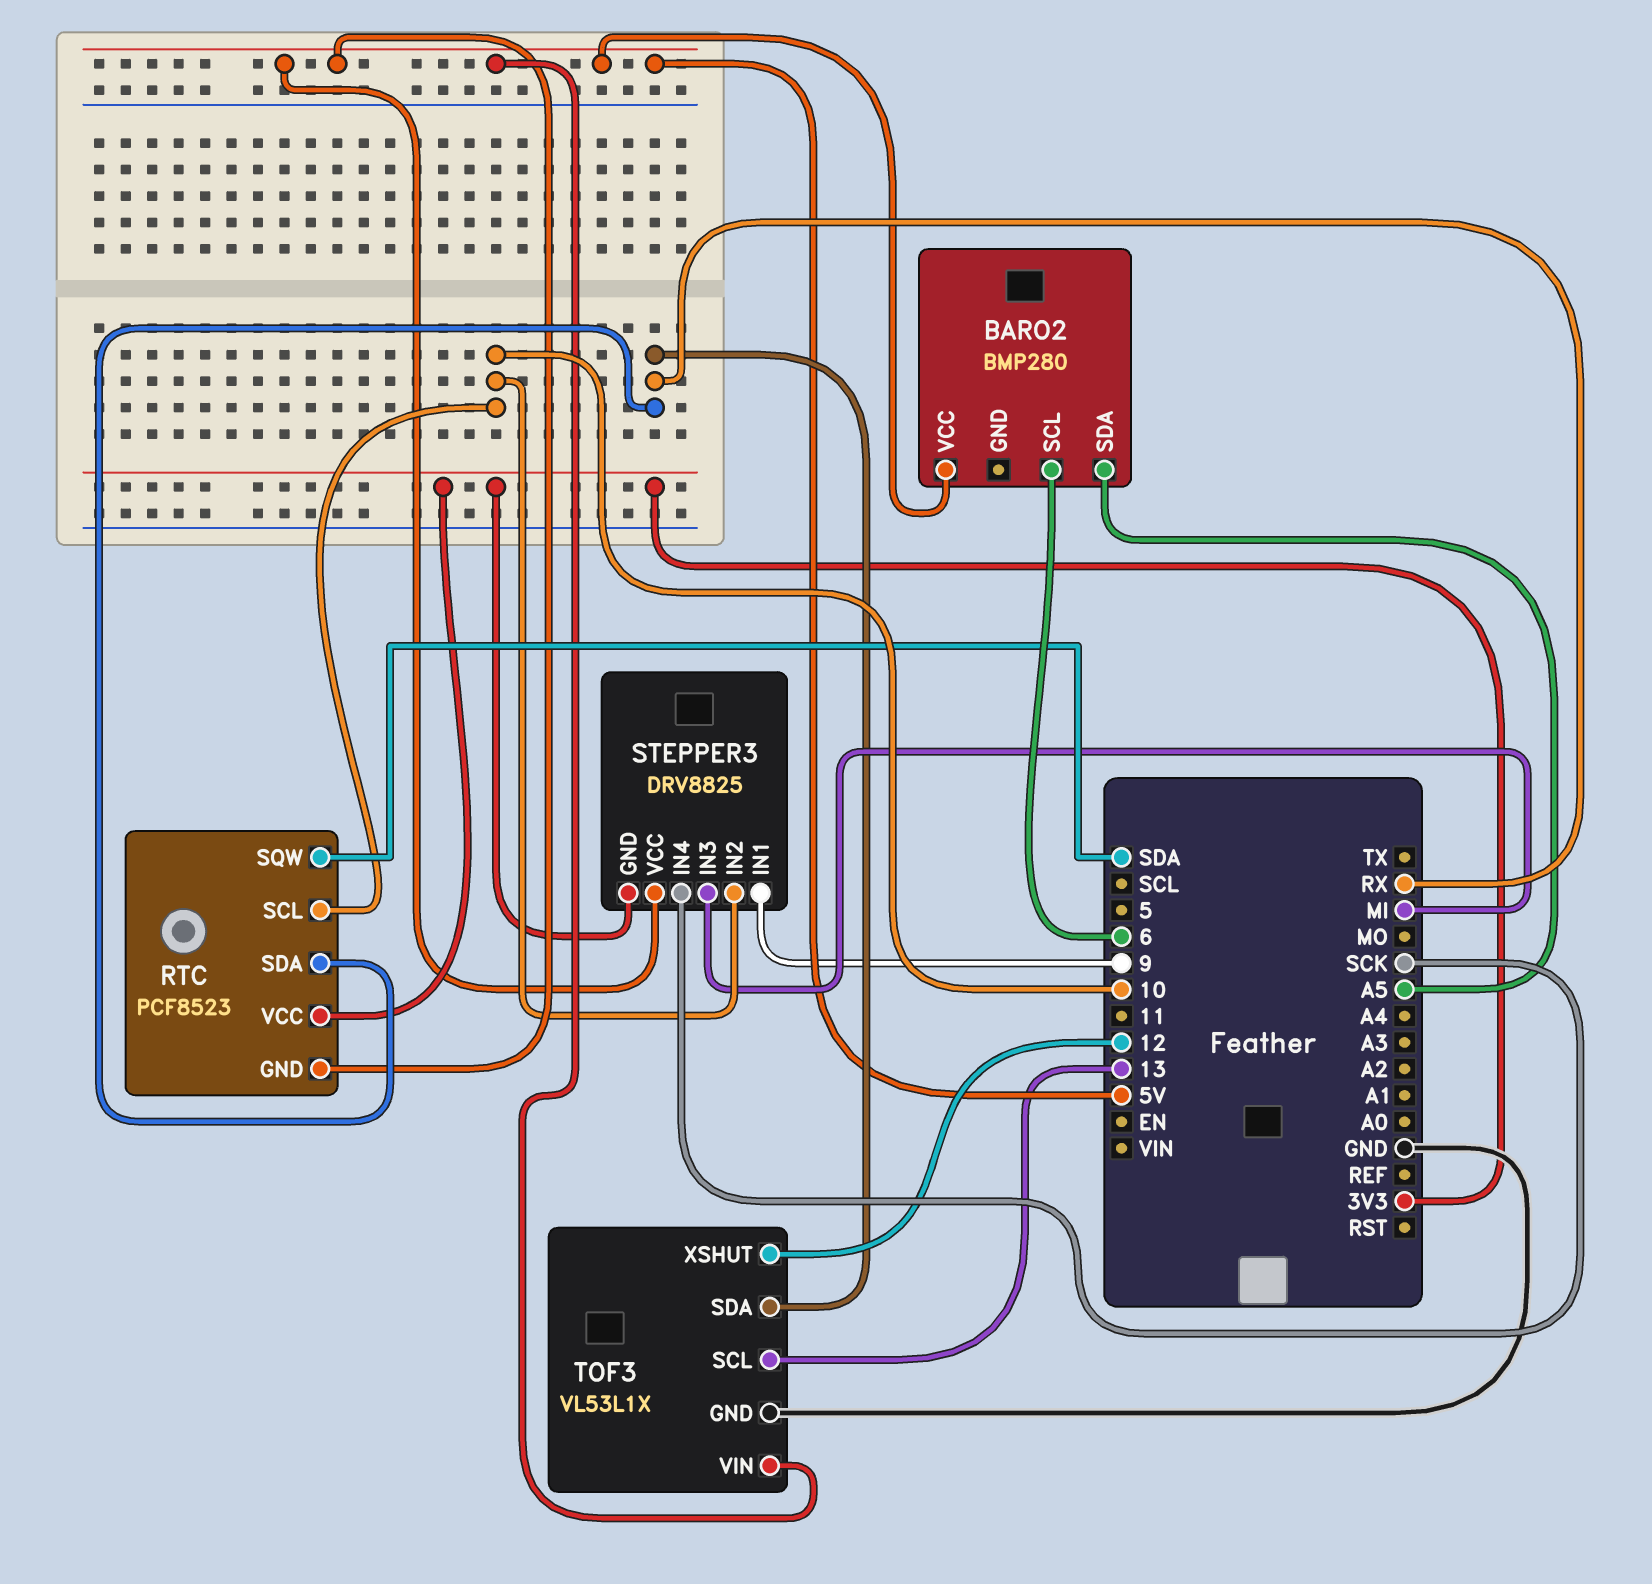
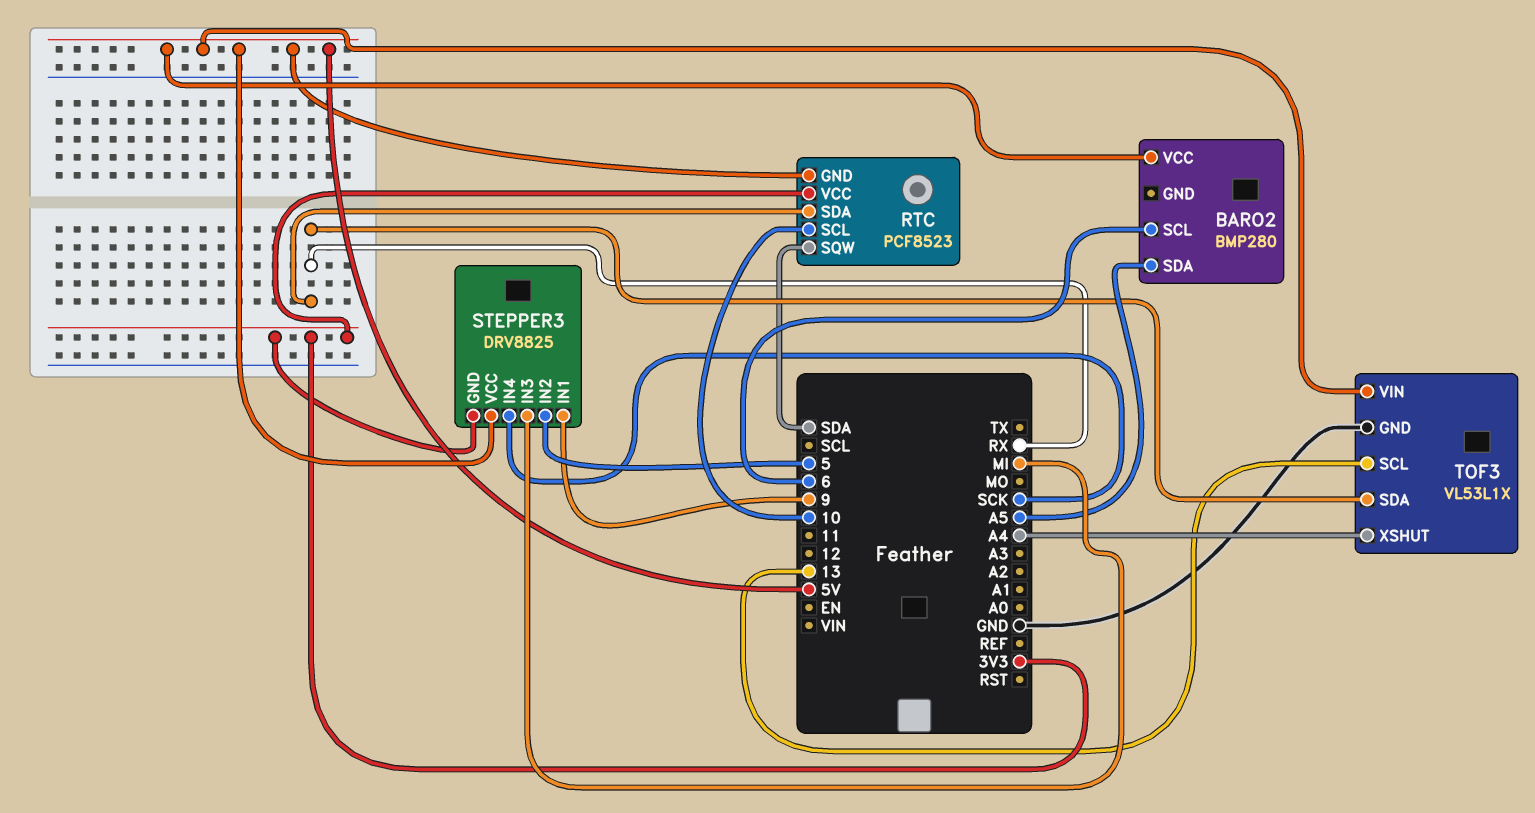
STEPPER3 pin IN2: 10 -> 5
TOF3 pin XSHUT: 12 -> A4

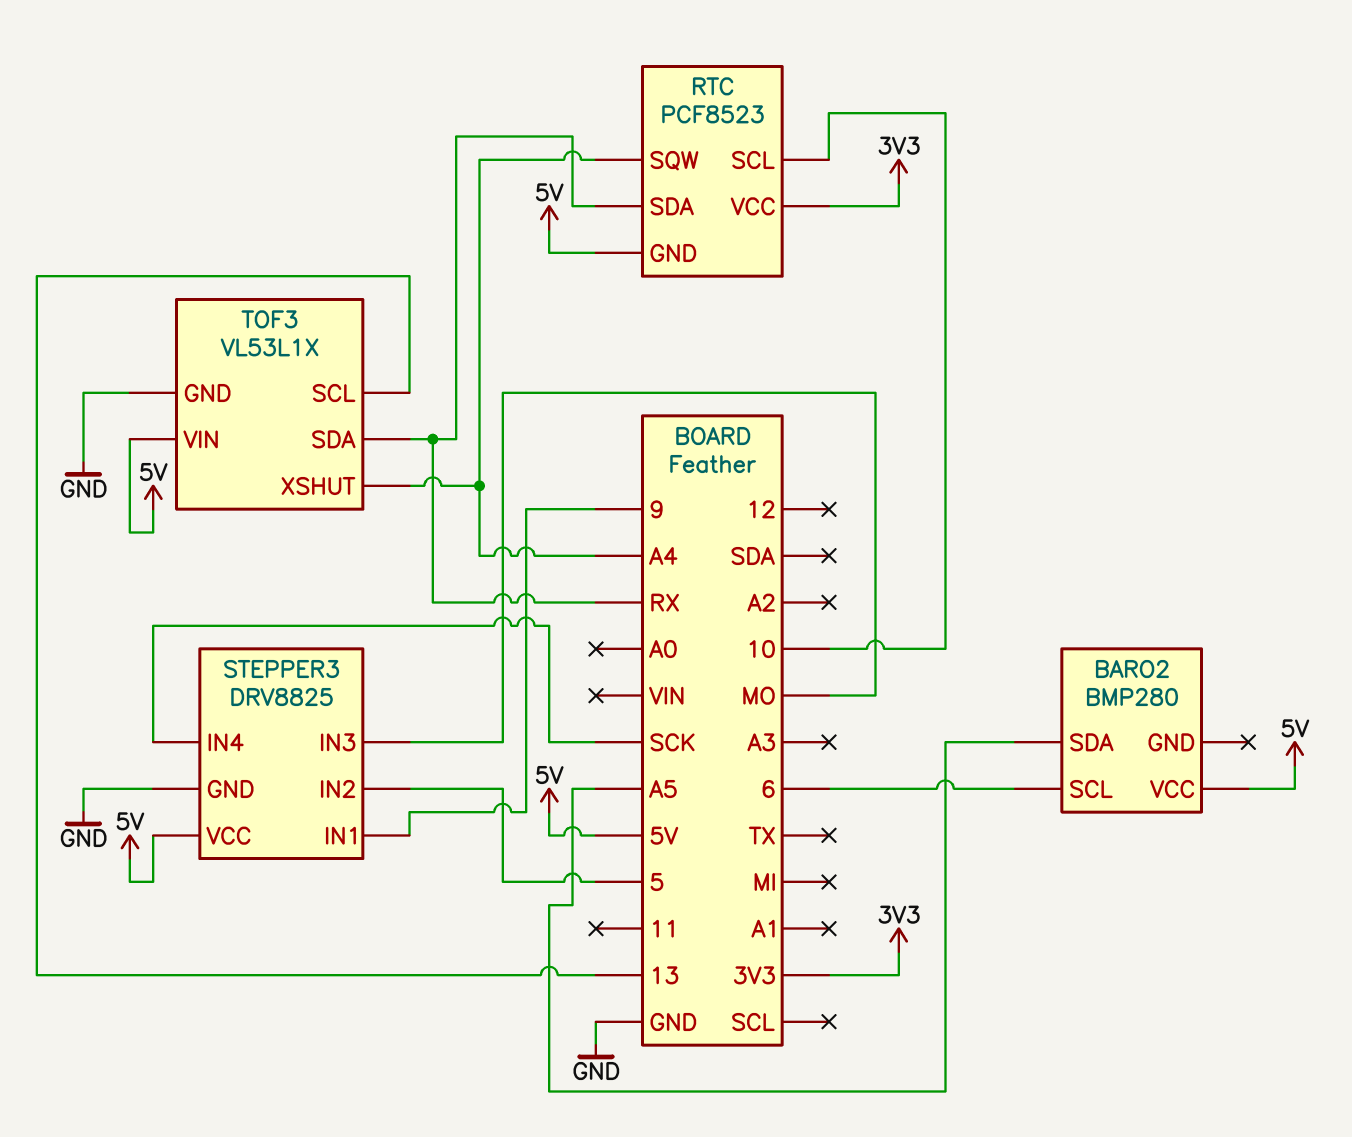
RTC pin SQW: SDA -> A4
STEPPER3 pin GND: 3V3 -> GND
STEPPER3 pin IN3: MI -> MO

